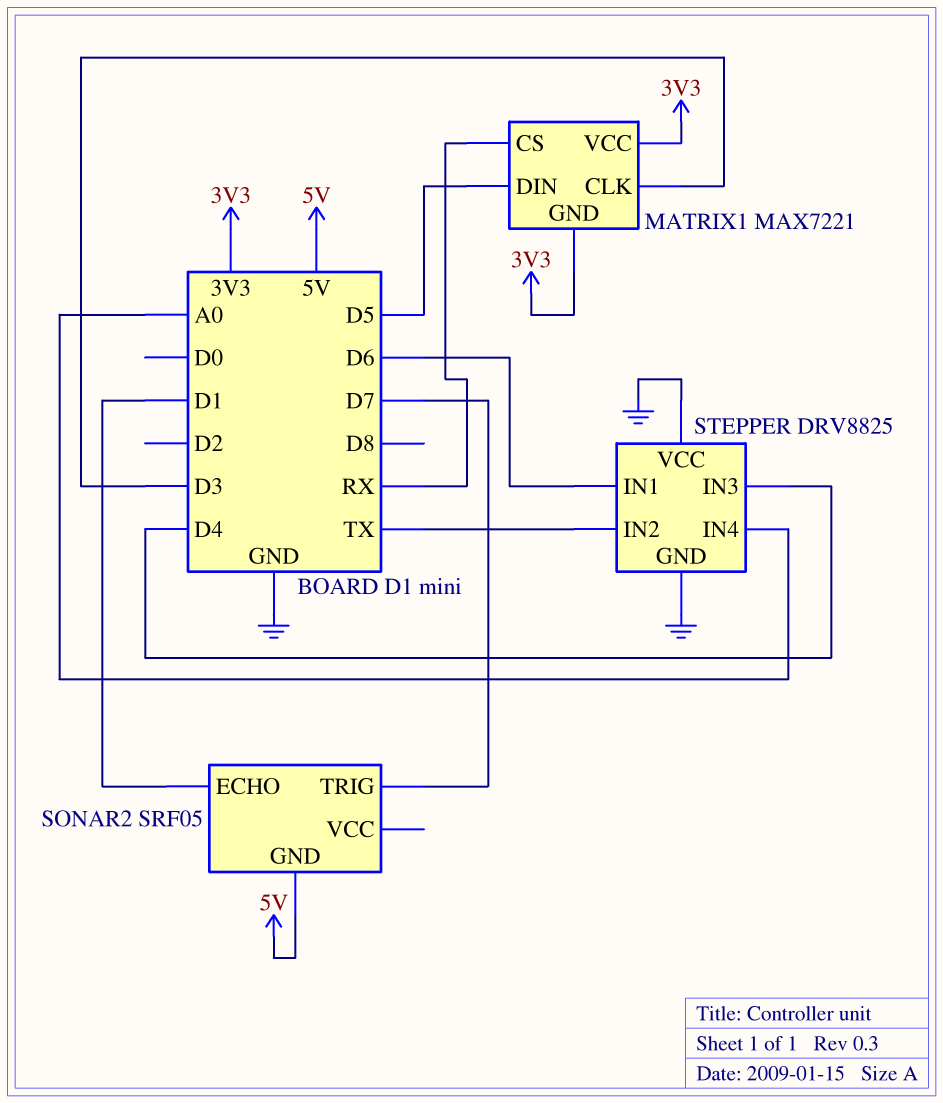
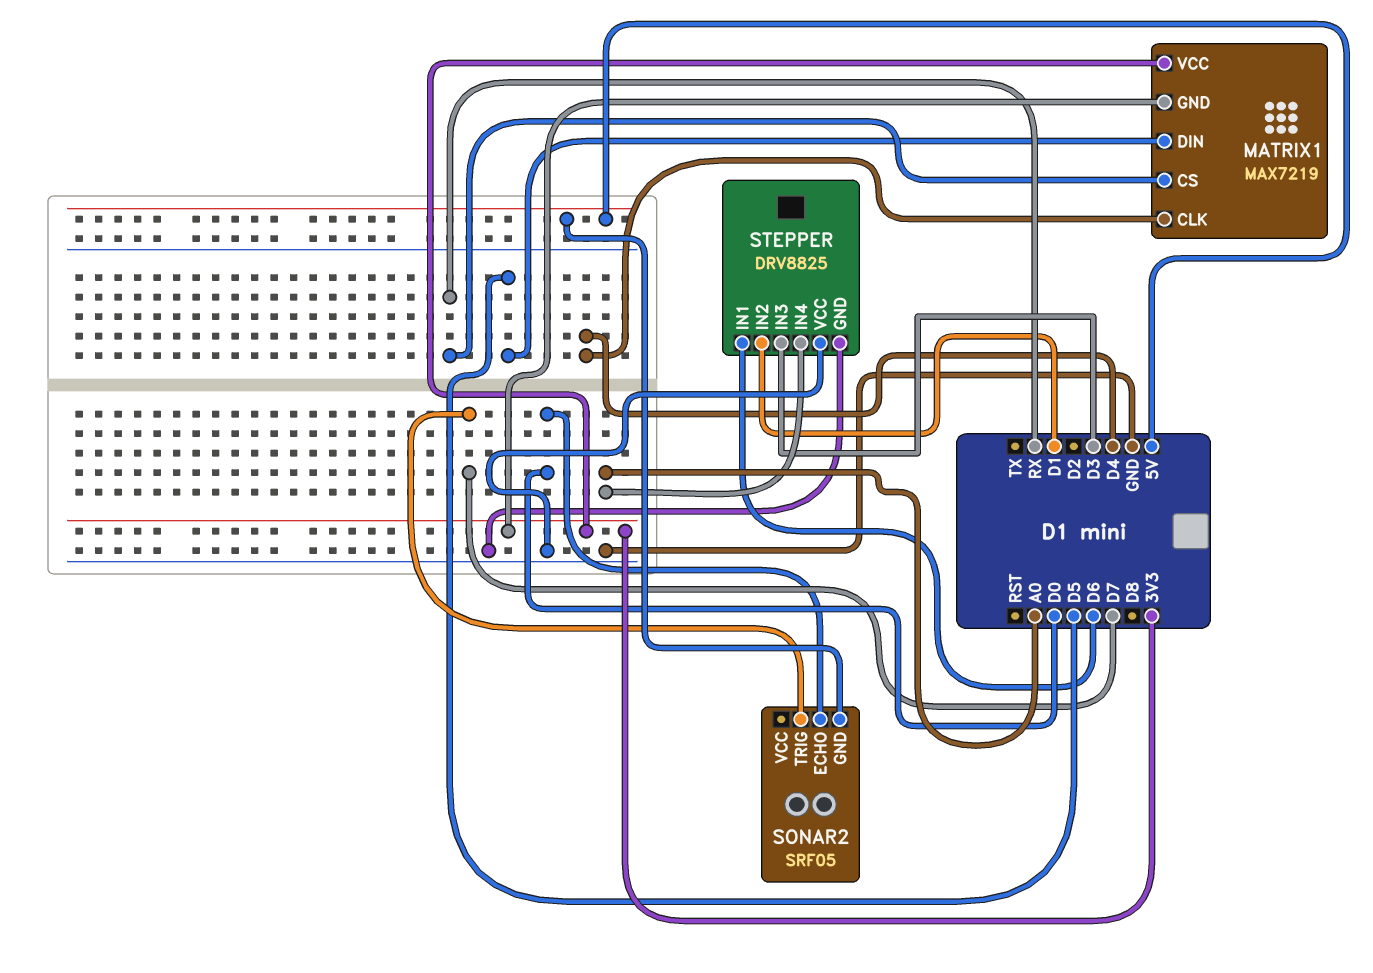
MATRIX1: MAX7221 -> MAX7219
MATRIX1 pin CLK: D3 -> D4
SONAR2 pin ECHO: D1 -> D0
STEPPER pin IN2: TX -> D1
STEPPER pin IN3: D4 -> D3

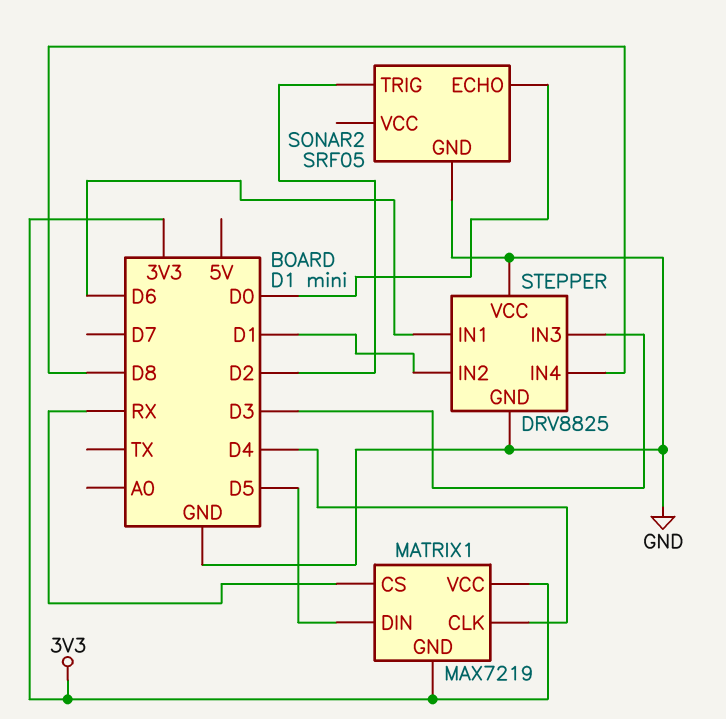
SONAR2 pin GND: 5V -> GND
SONAR2 pin TRIG: D7 -> D2
STEPPER pin IN4: A0 -> D8

